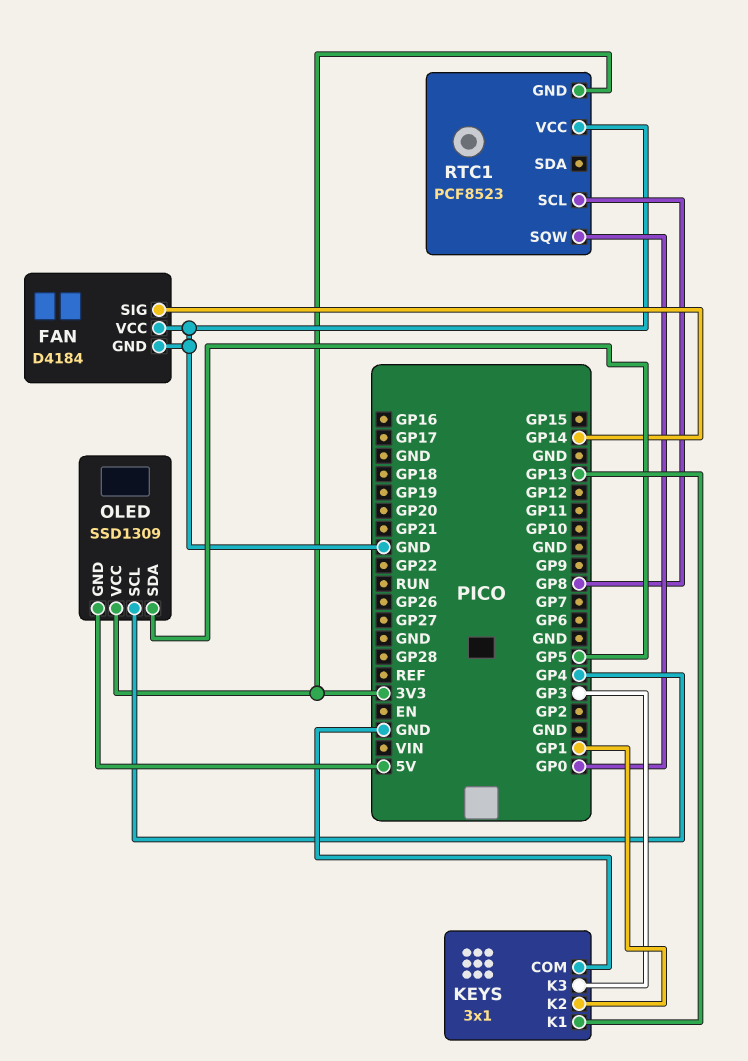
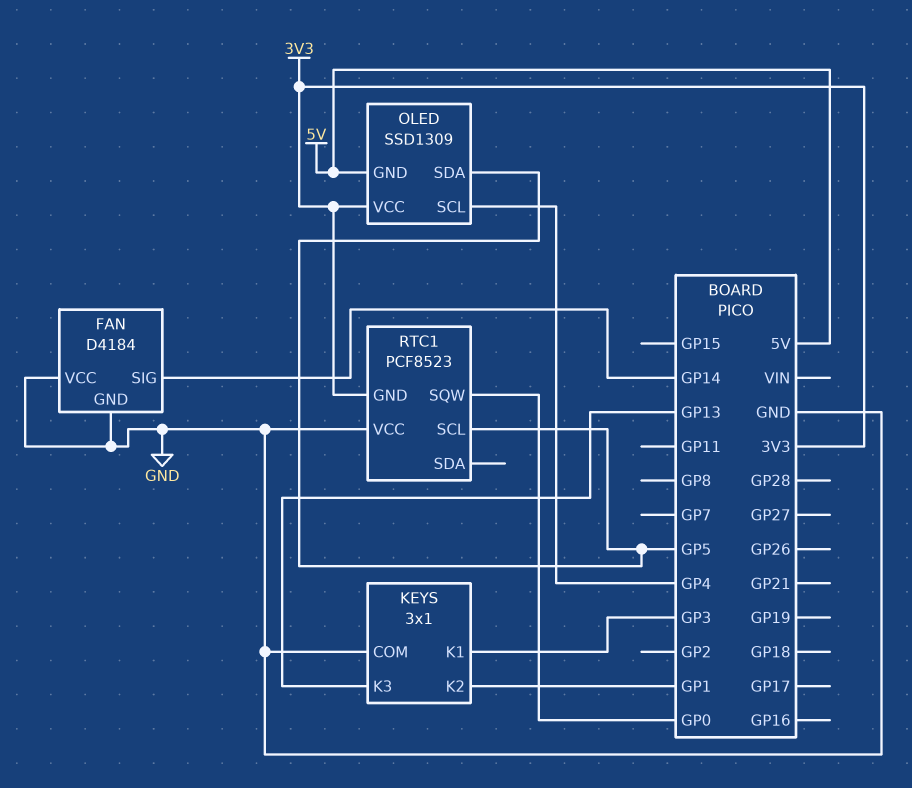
KEYS pin K1: GP13 -> GP3
KEYS pin K3: GP3 -> GP13
RTC1 pin SCL: GP8 -> GP5

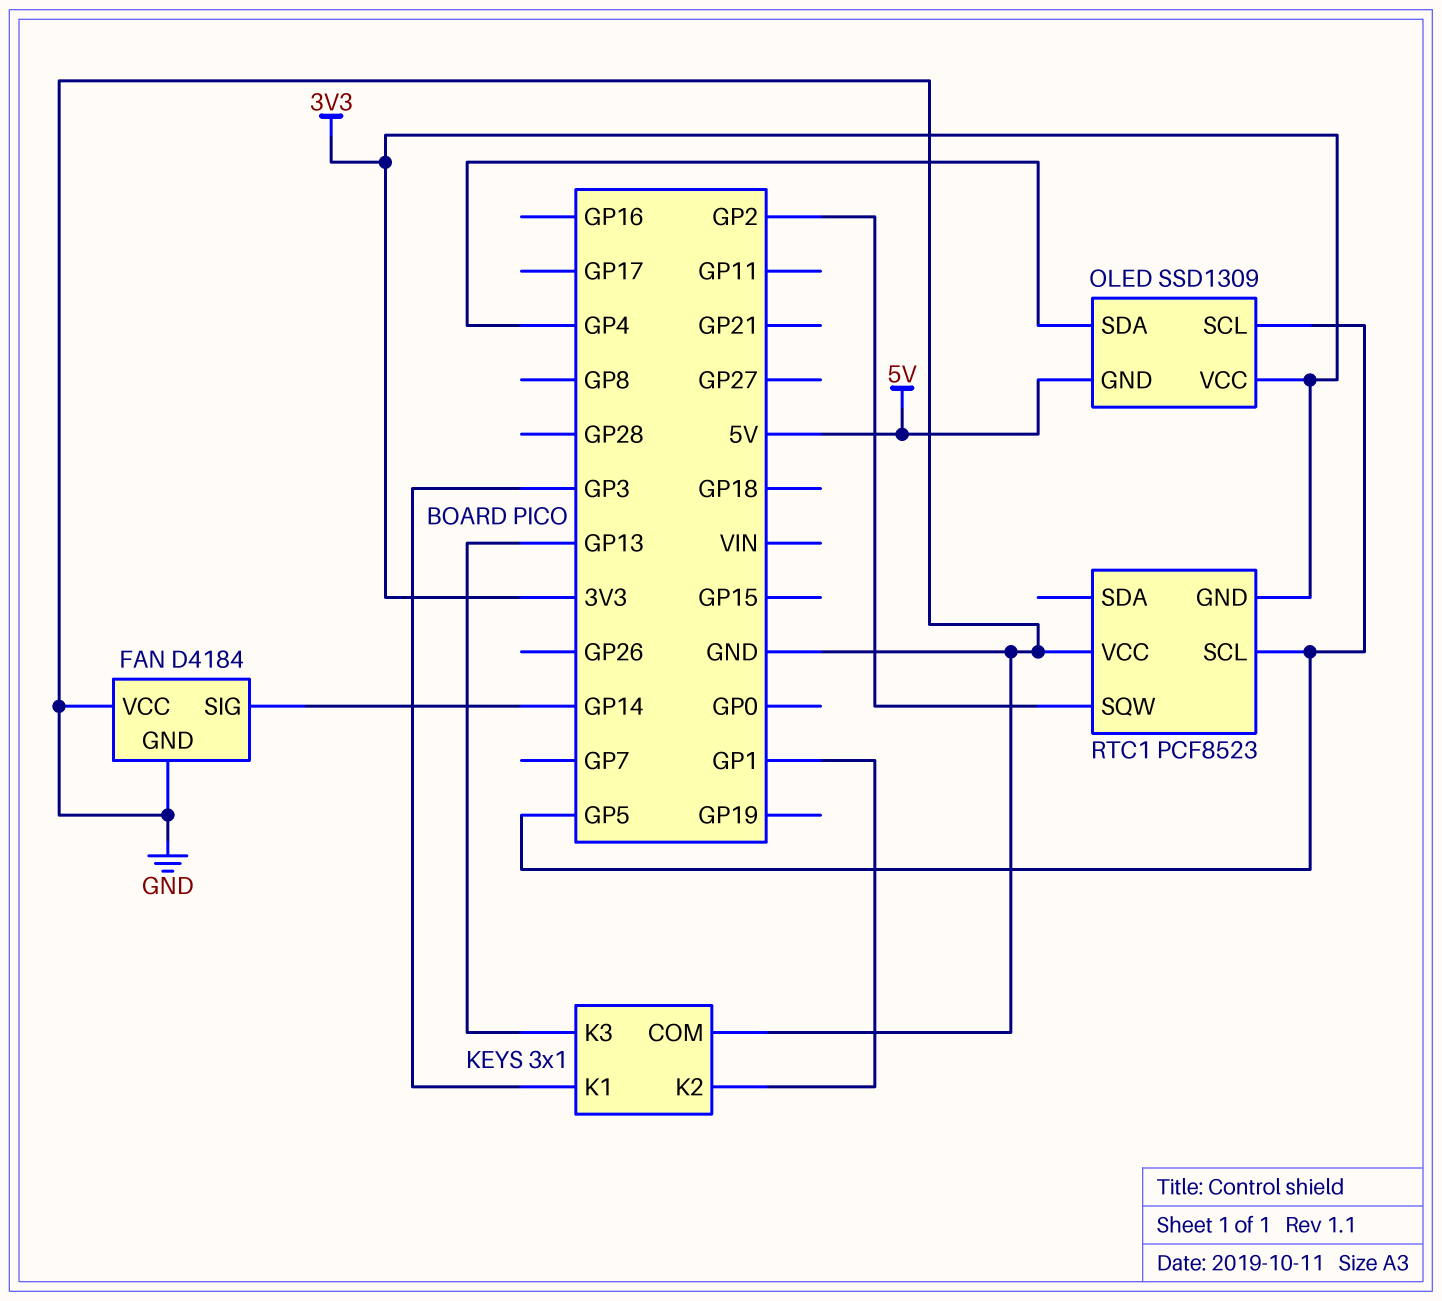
OLED pin SCL: GP4 -> GP5
OLED pin SDA: GP5 -> GP4
RTC1 pin SQW: GP0 -> GP2

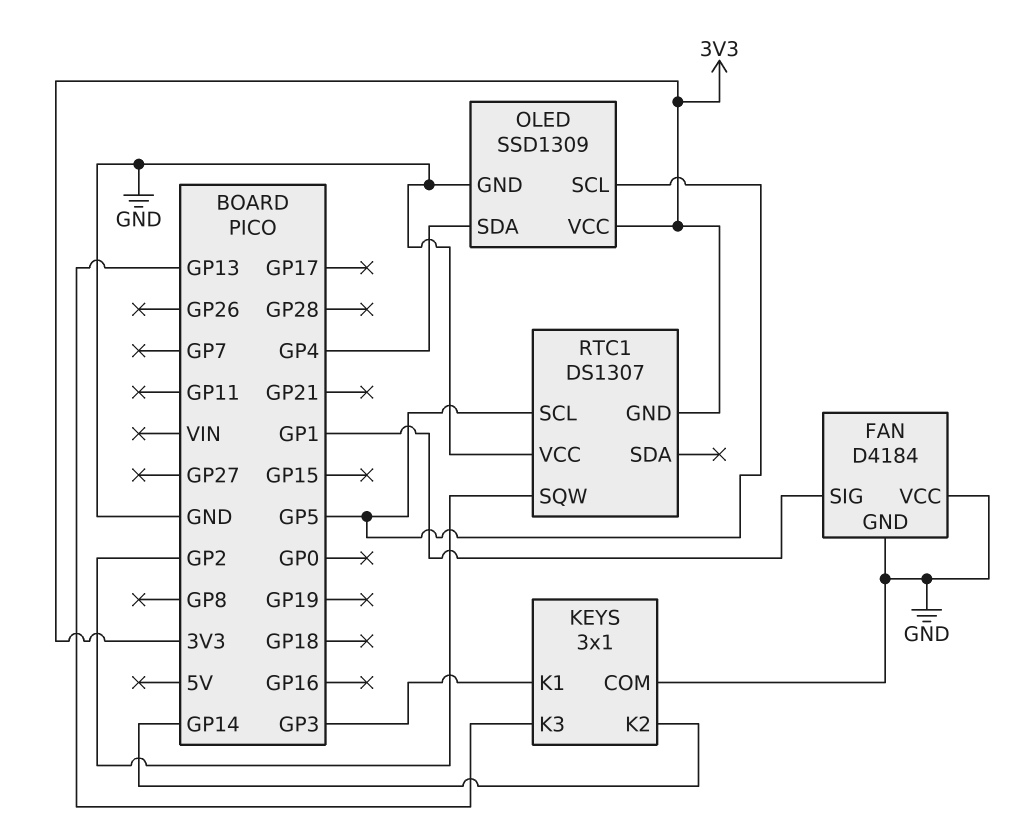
FAN pin SIG: GP14 -> GP1
KEYS pin K2: GP1 -> GP14
OLED pin GND: 5V -> GND
RTC1: PCF8523 -> DS1307

